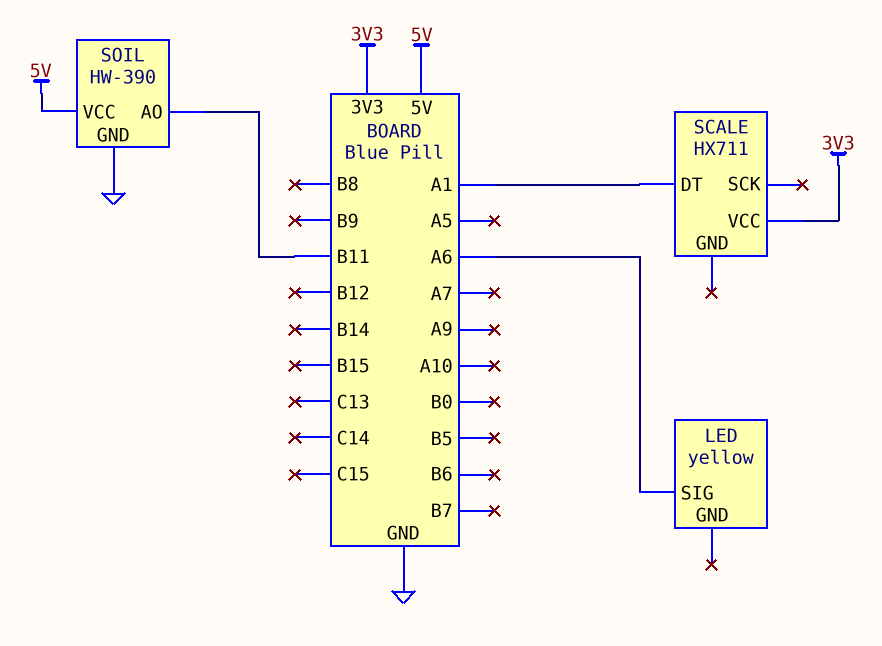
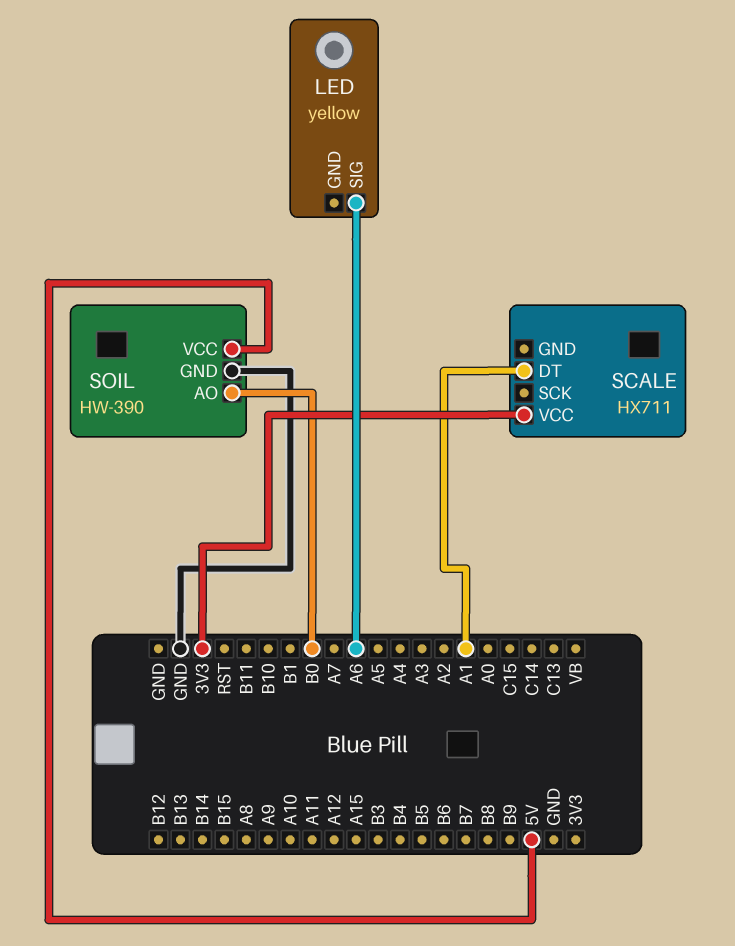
SOIL pin AO: B11 -> B0

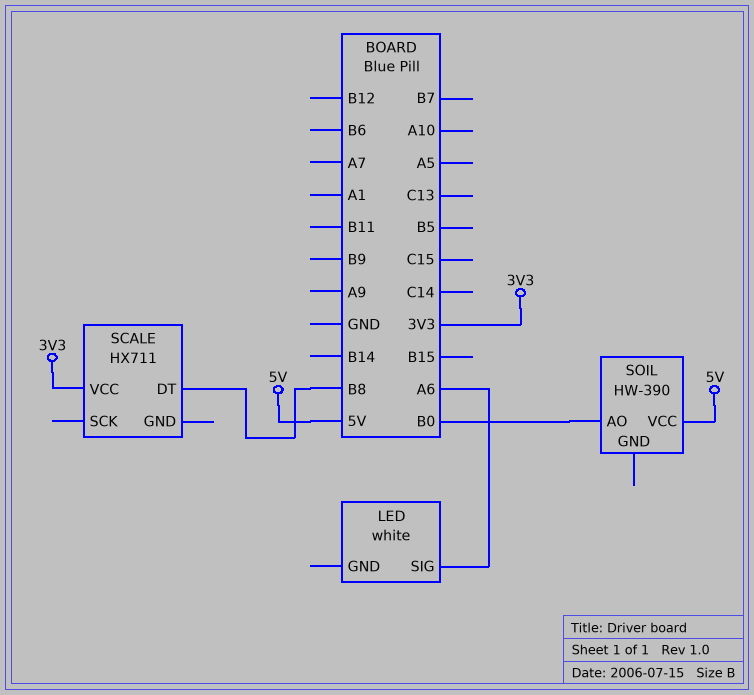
LED: yellow -> white
SCALE pin DT: A1 -> B8
SOIL pin GND: GND -> none

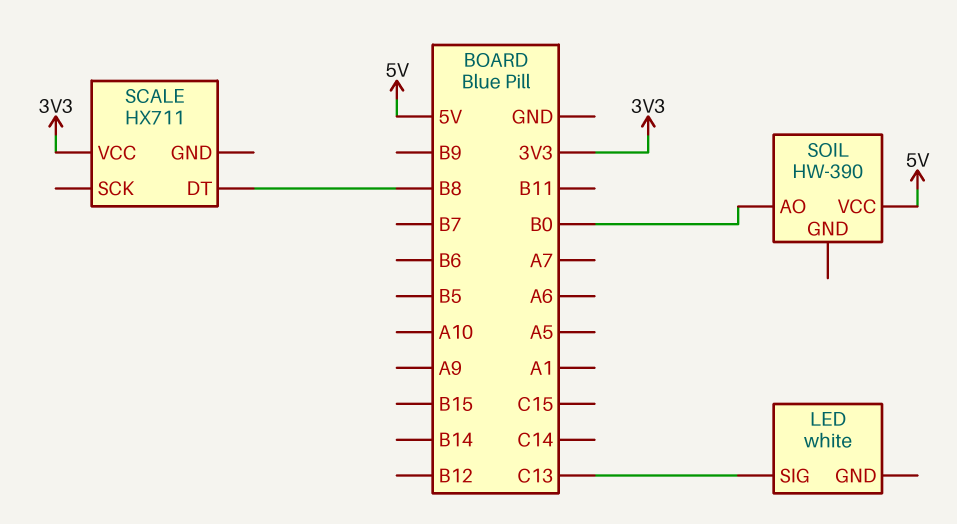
LED pin SIG: A6 -> C13

